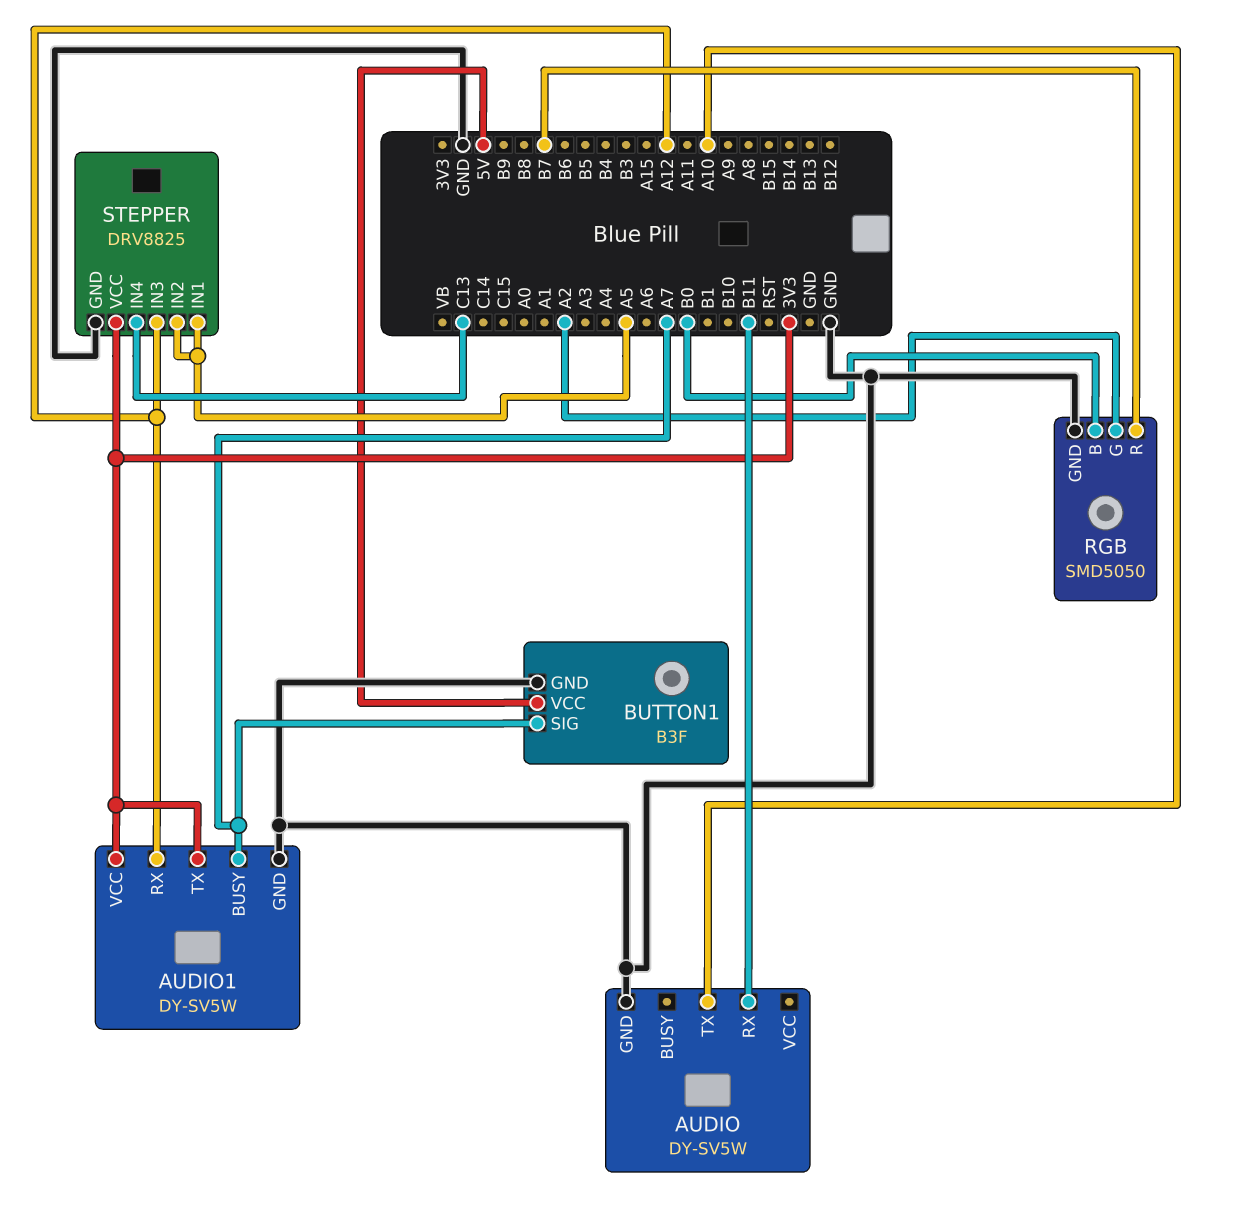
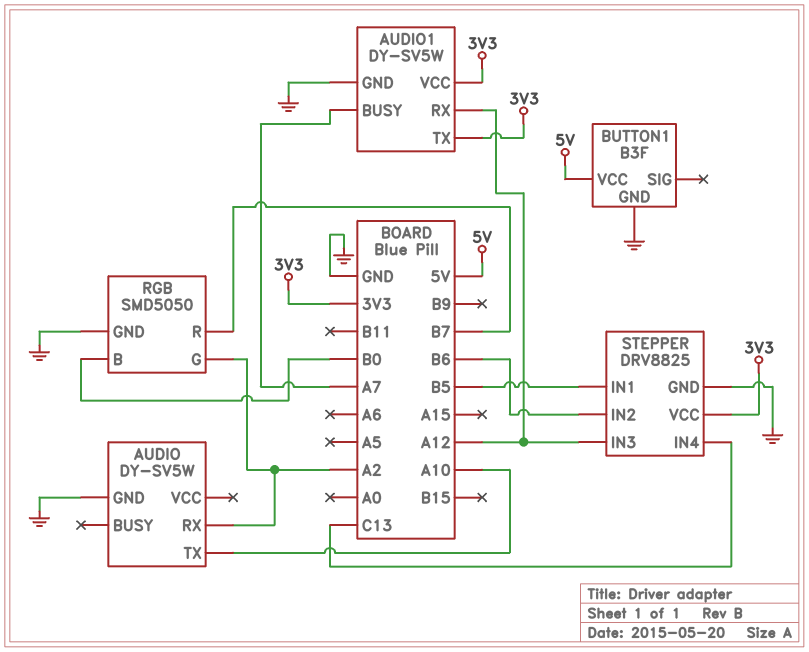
AUDIO pin RX: B11 -> A2
BUTTON1 pin SIG: A7 -> none
STEPPER pin IN1: A5 -> B5
STEPPER pin IN2: A5 -> B6

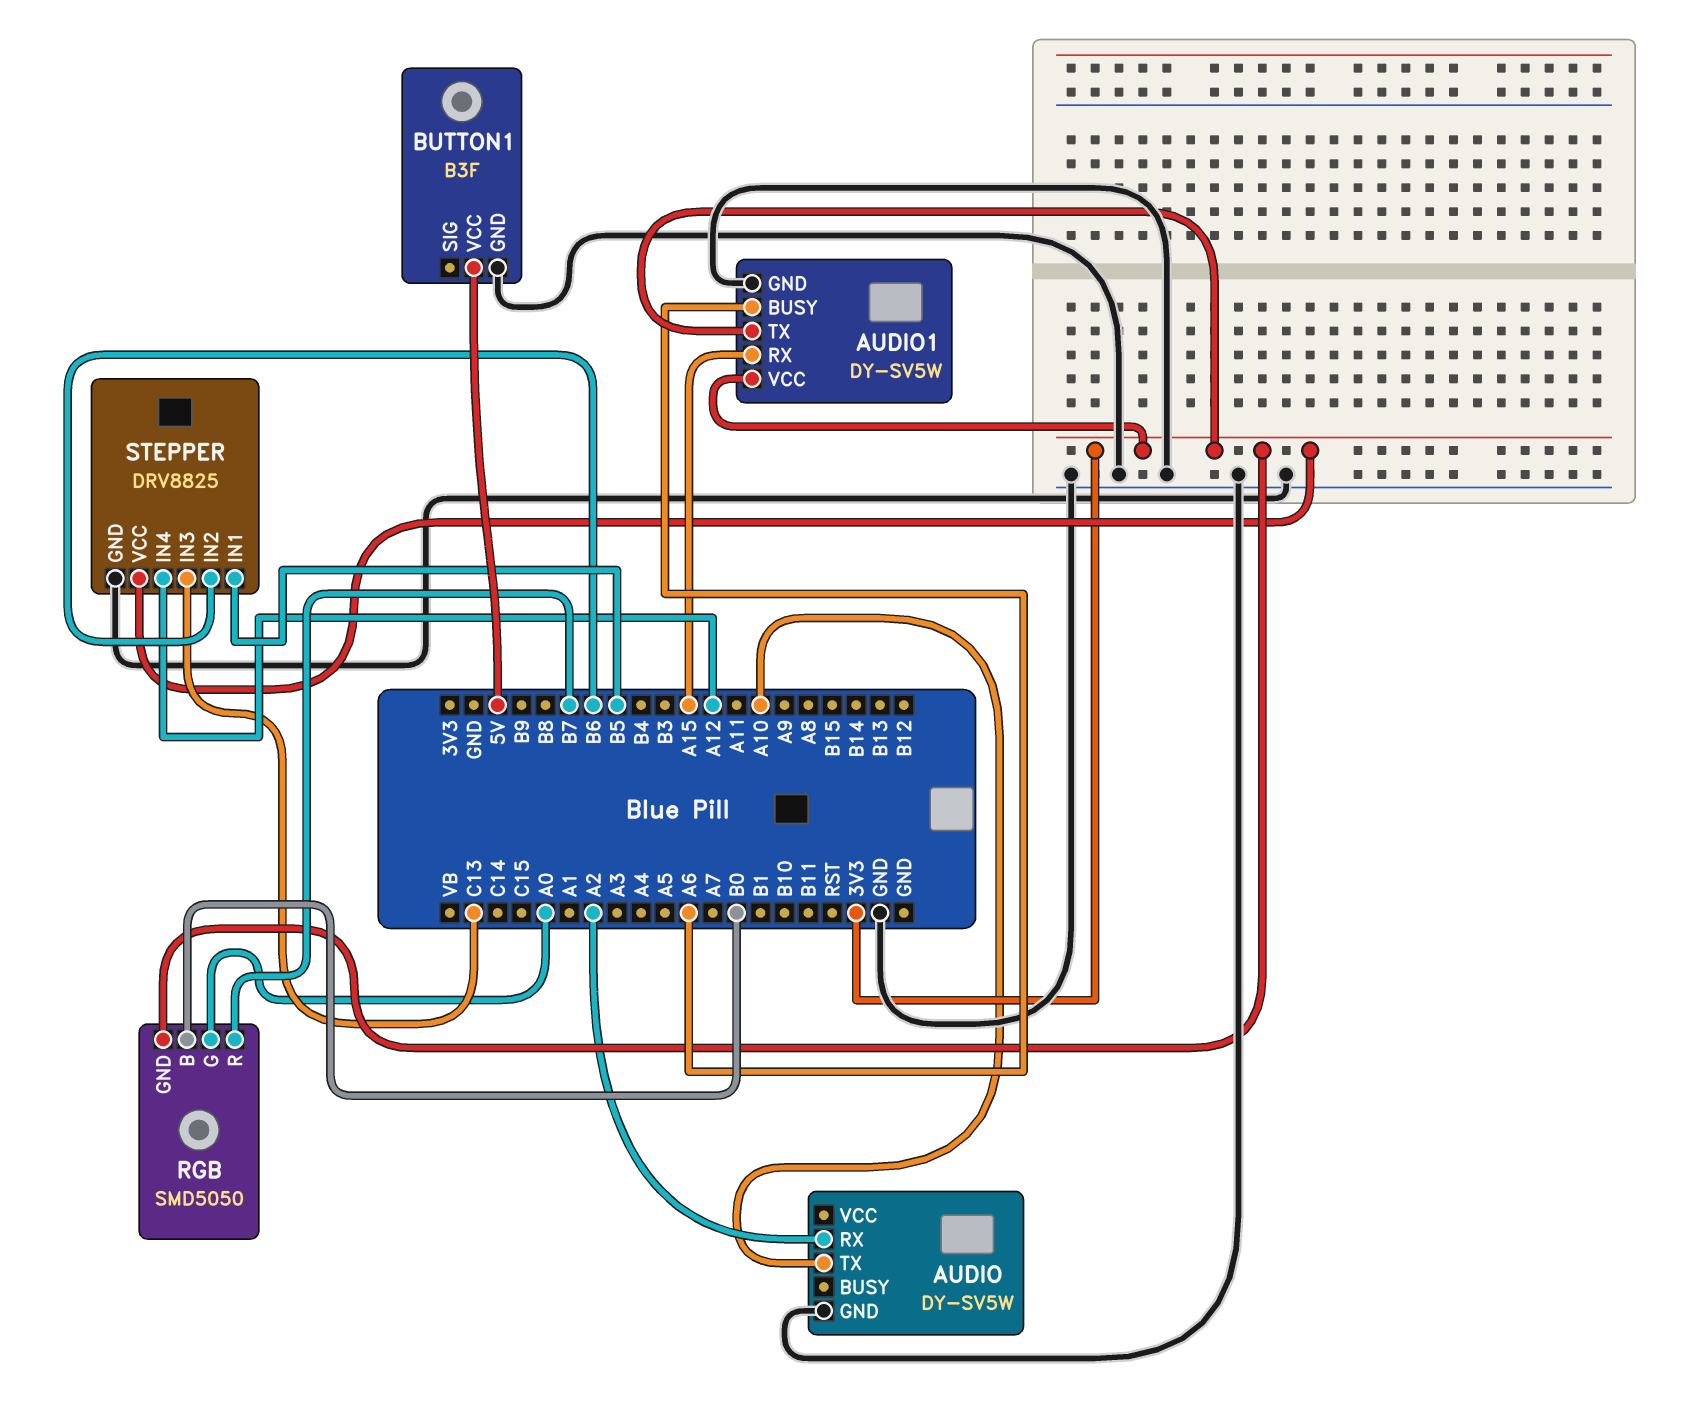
AUDIO1 pin BUSY: A7 -> A6
AUDIO1 pin RX: A12 -> A15
RGB pin G: A2 -> A0
RGB pin GND: GND -> 3V3
STEPPER pin IN3: A12 -> C13
STEPPER pin IN4: C13 -> A12

